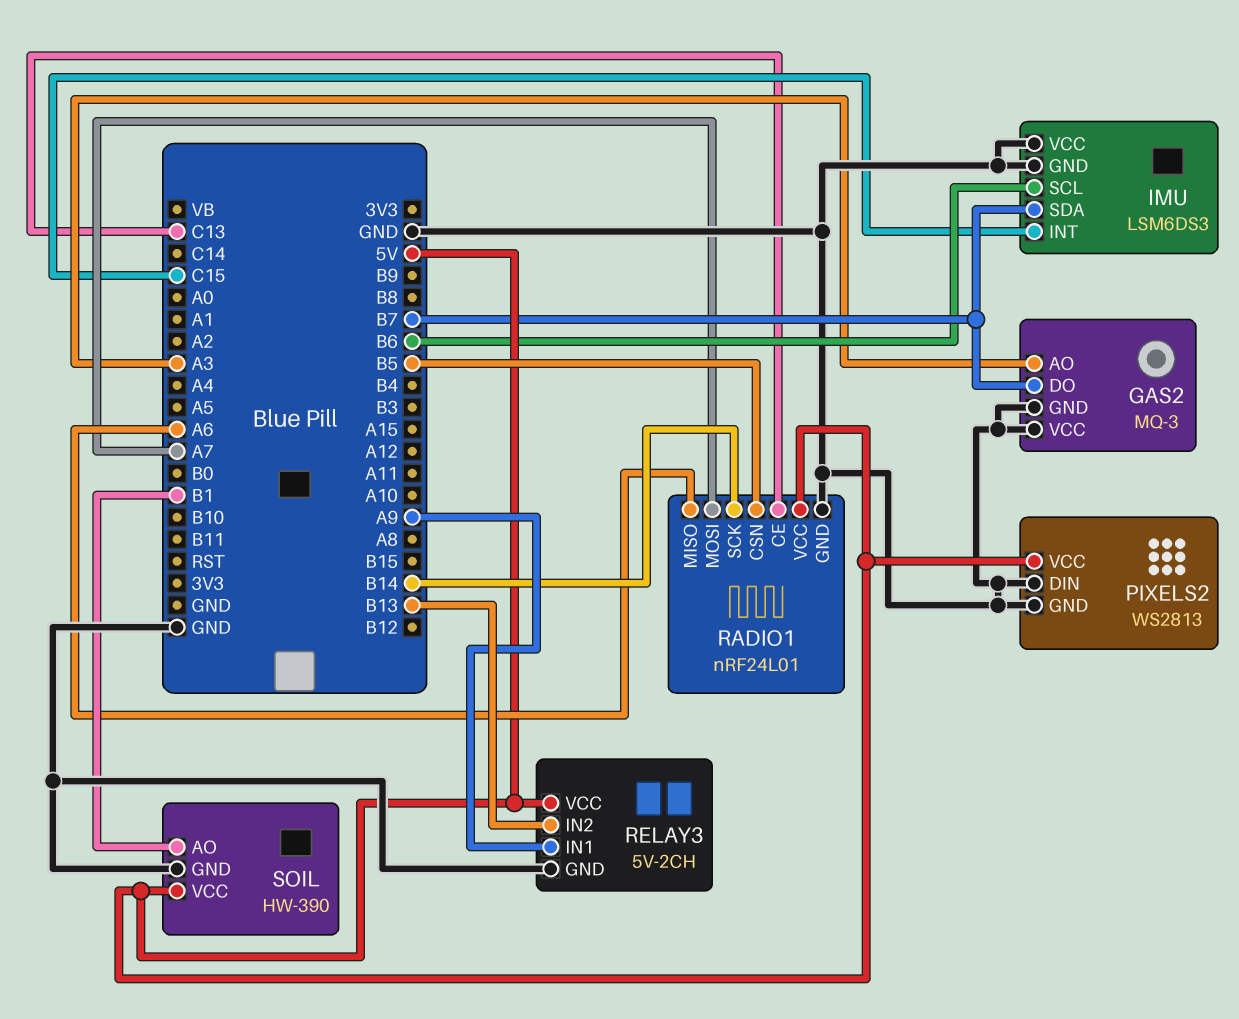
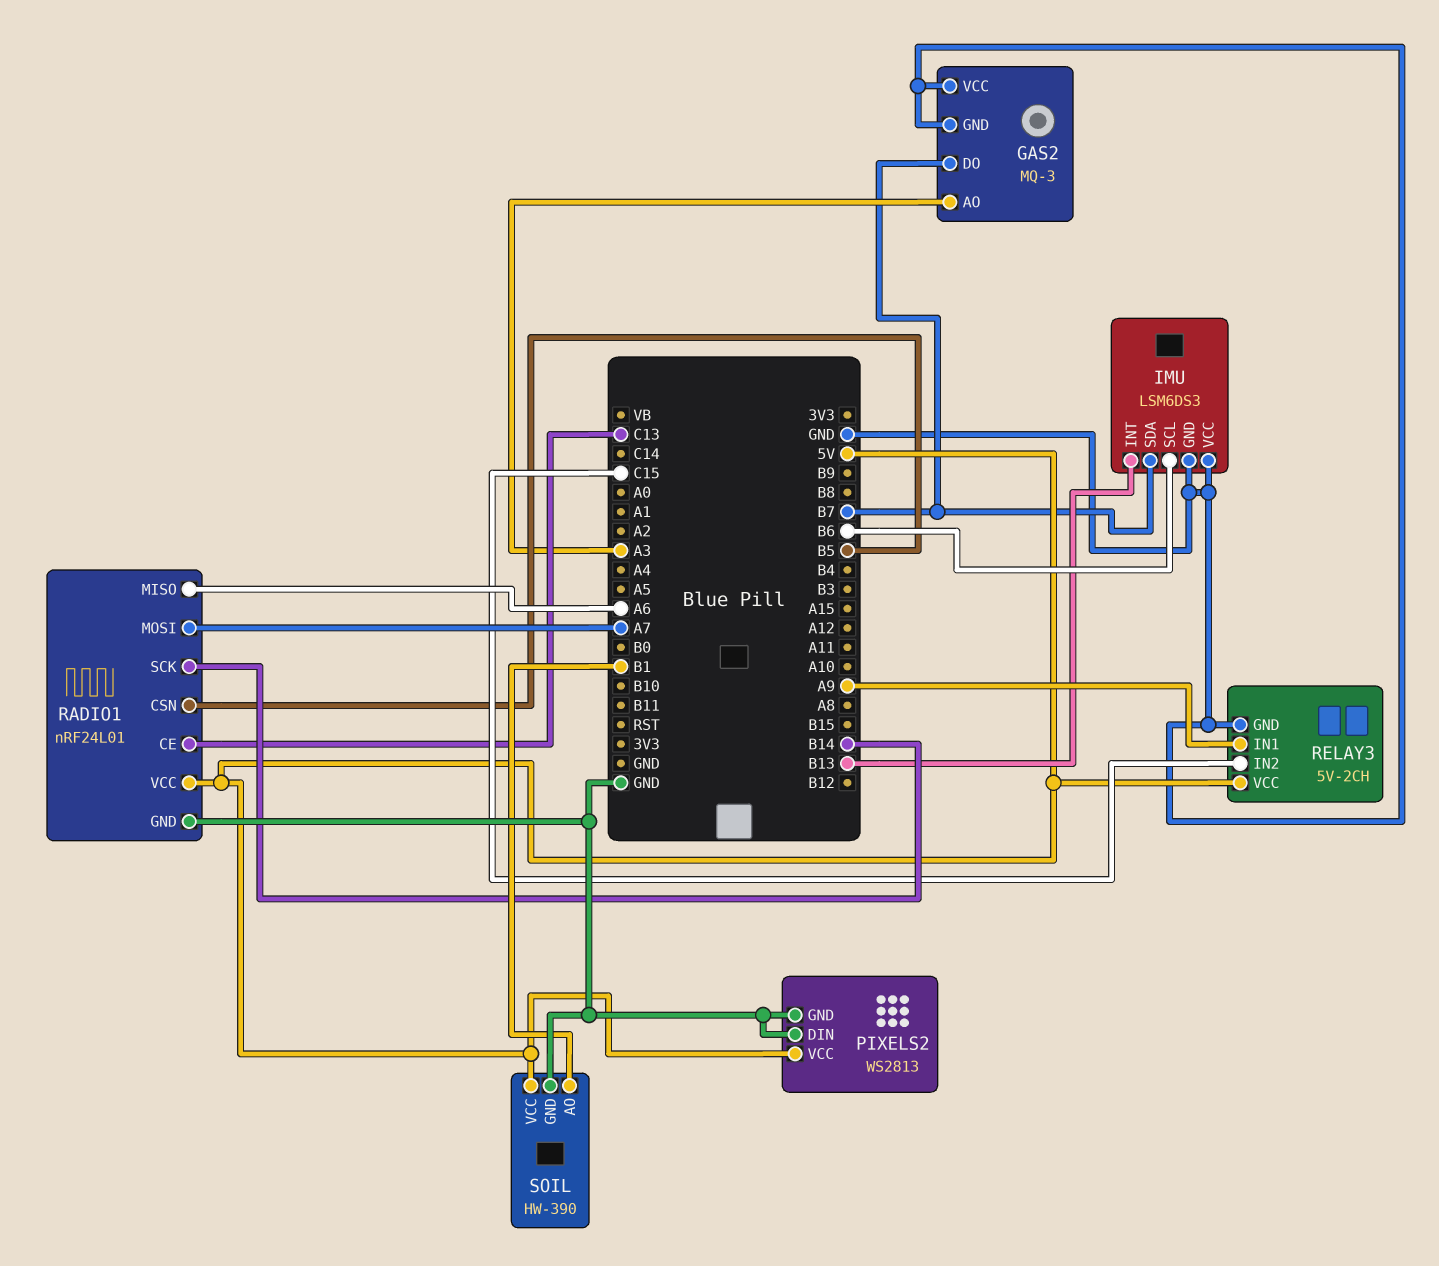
IMU pin INT: C15 -> B13
RELAY3 pin IN2: B13 -> C15

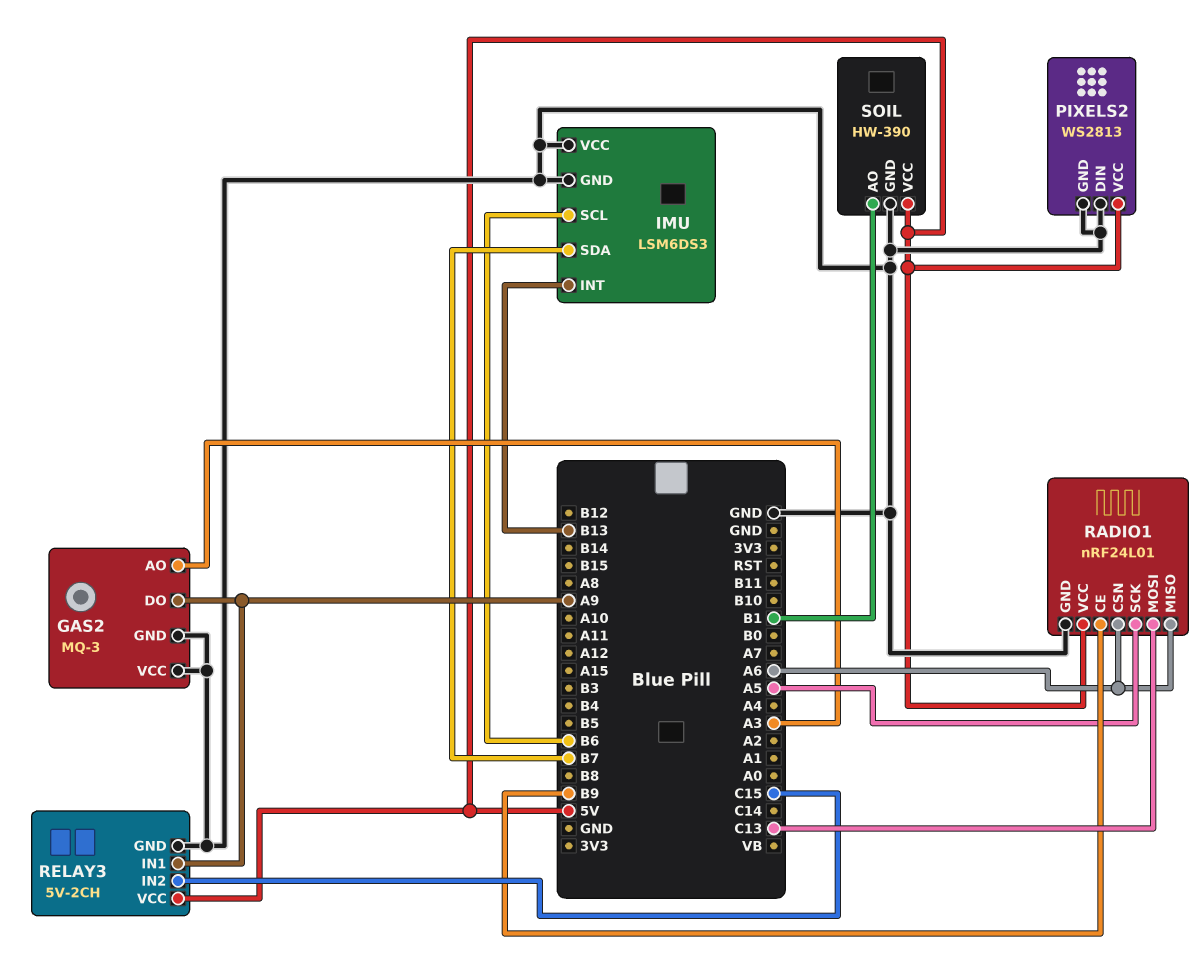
GAS2 pin DO: B7 -> A9
RADIO1 pin CE: C13 -> B9
RADIO1 pin CSN: B5 -> A6
RADIO1 pin MOSI: A7 -> C13
RADIO1 pin SCK: B14 -> A5

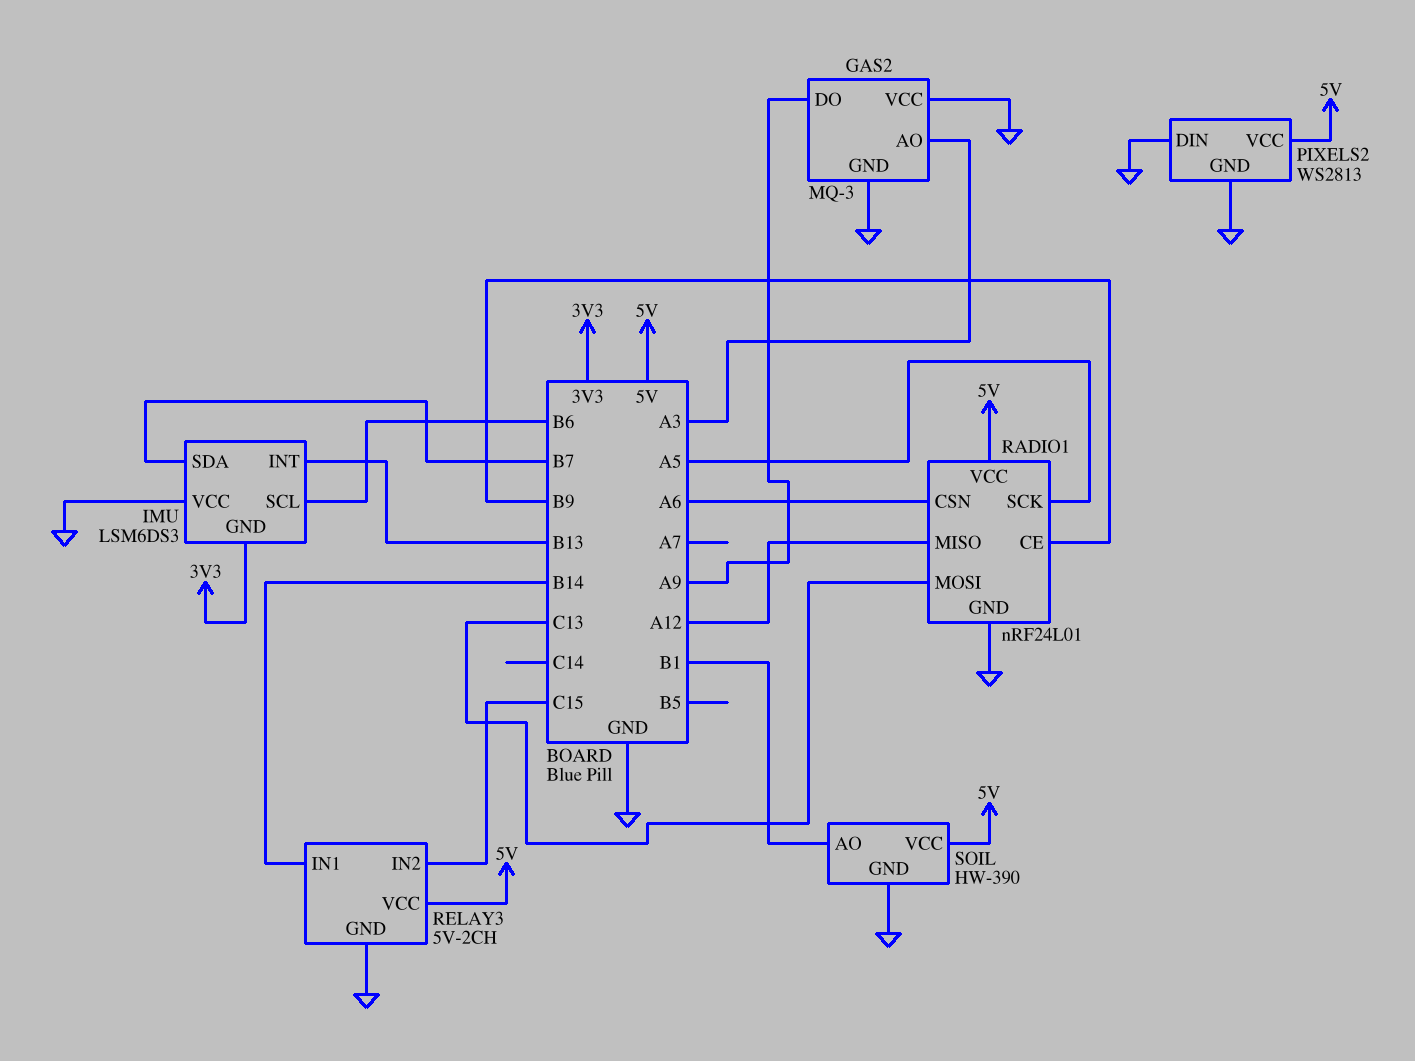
IMU pin GND: GND -> 3V3
RADIO1 pin MISO: A6 -> A12
RELAY3 pin IN1: A9 -> B14

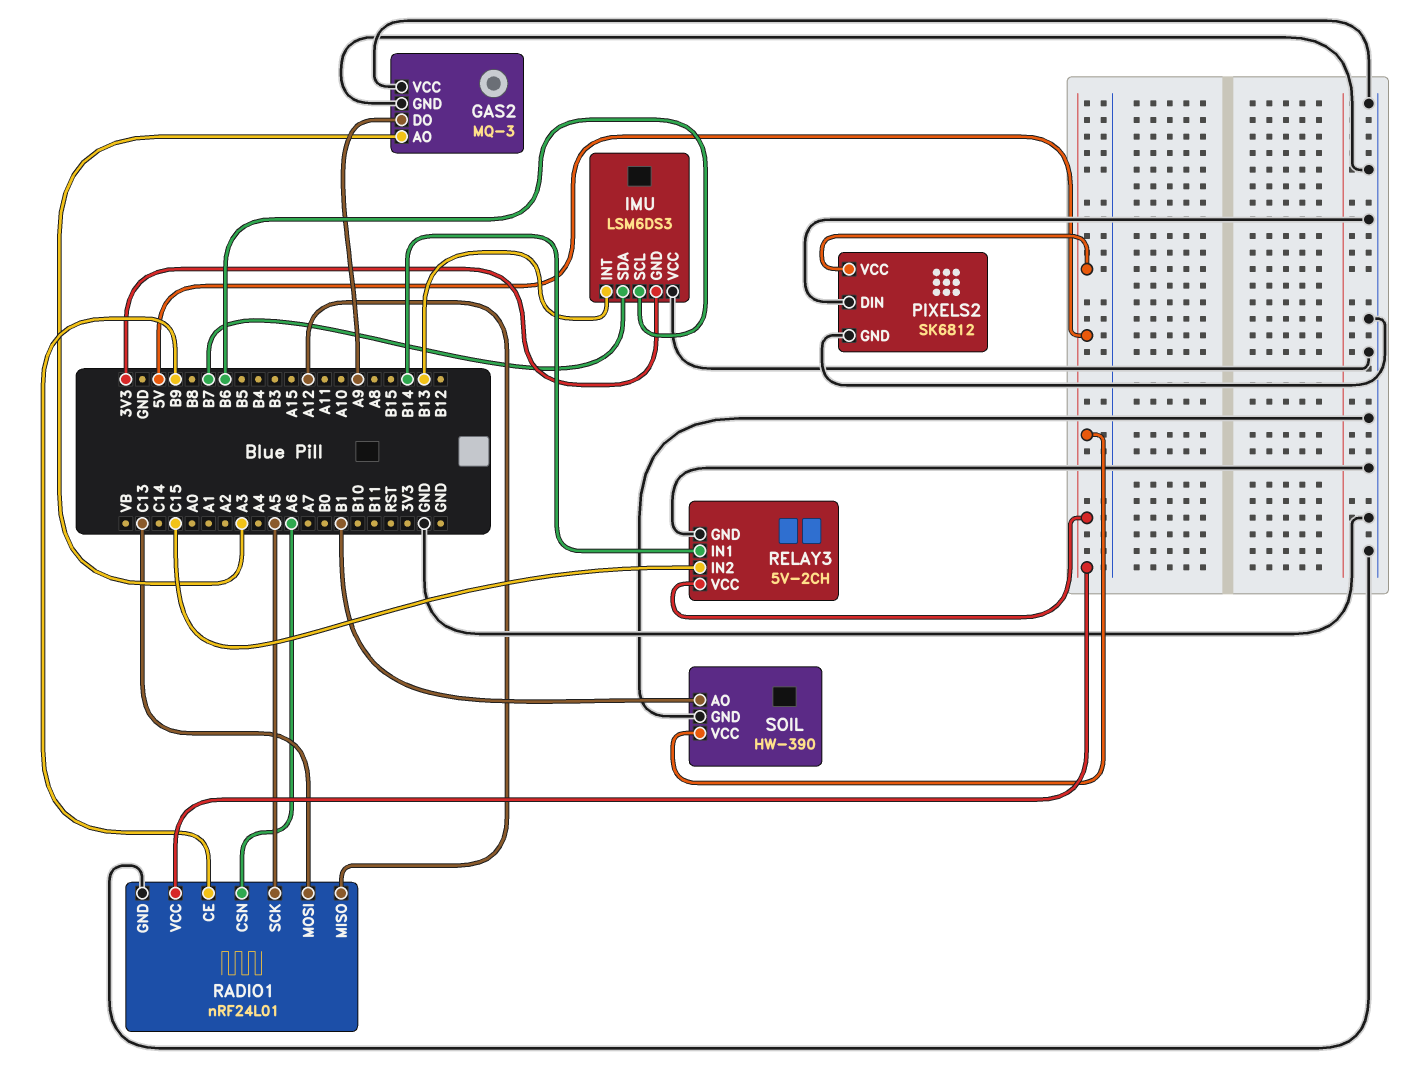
PIXELS2: WS2813 -> SK6812

